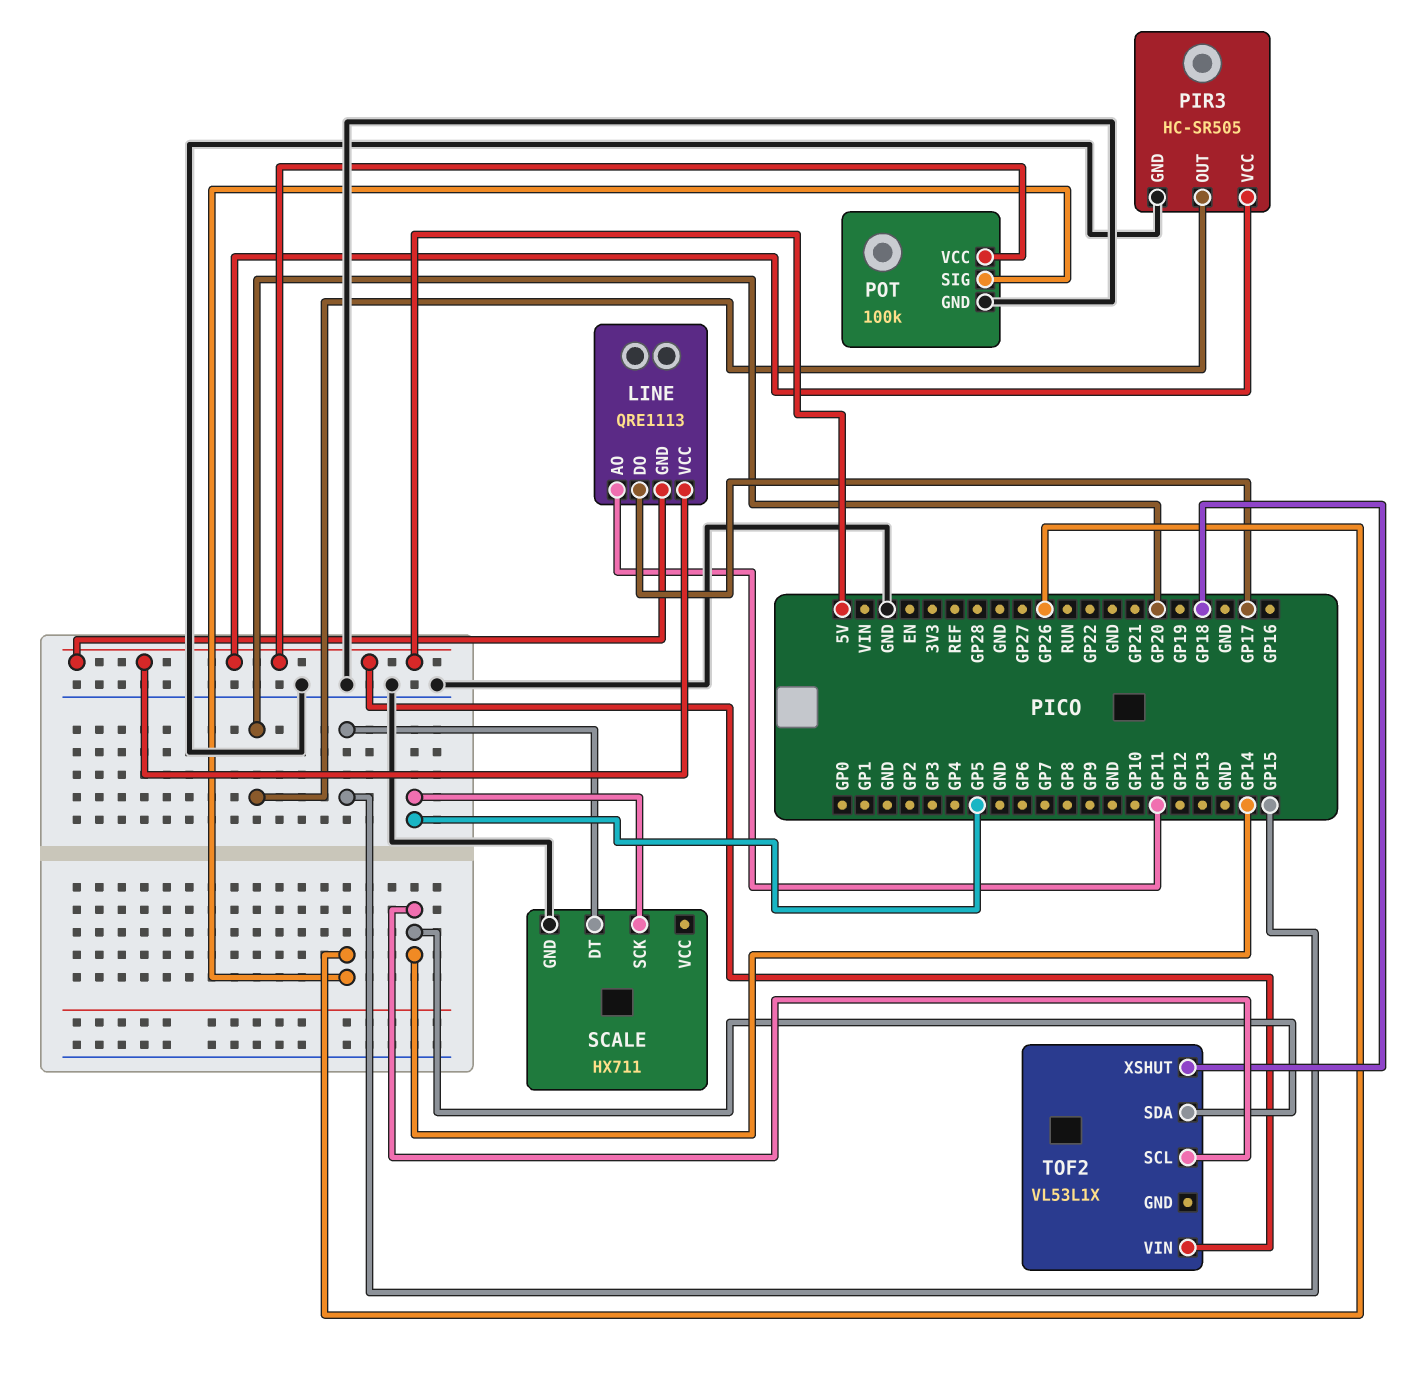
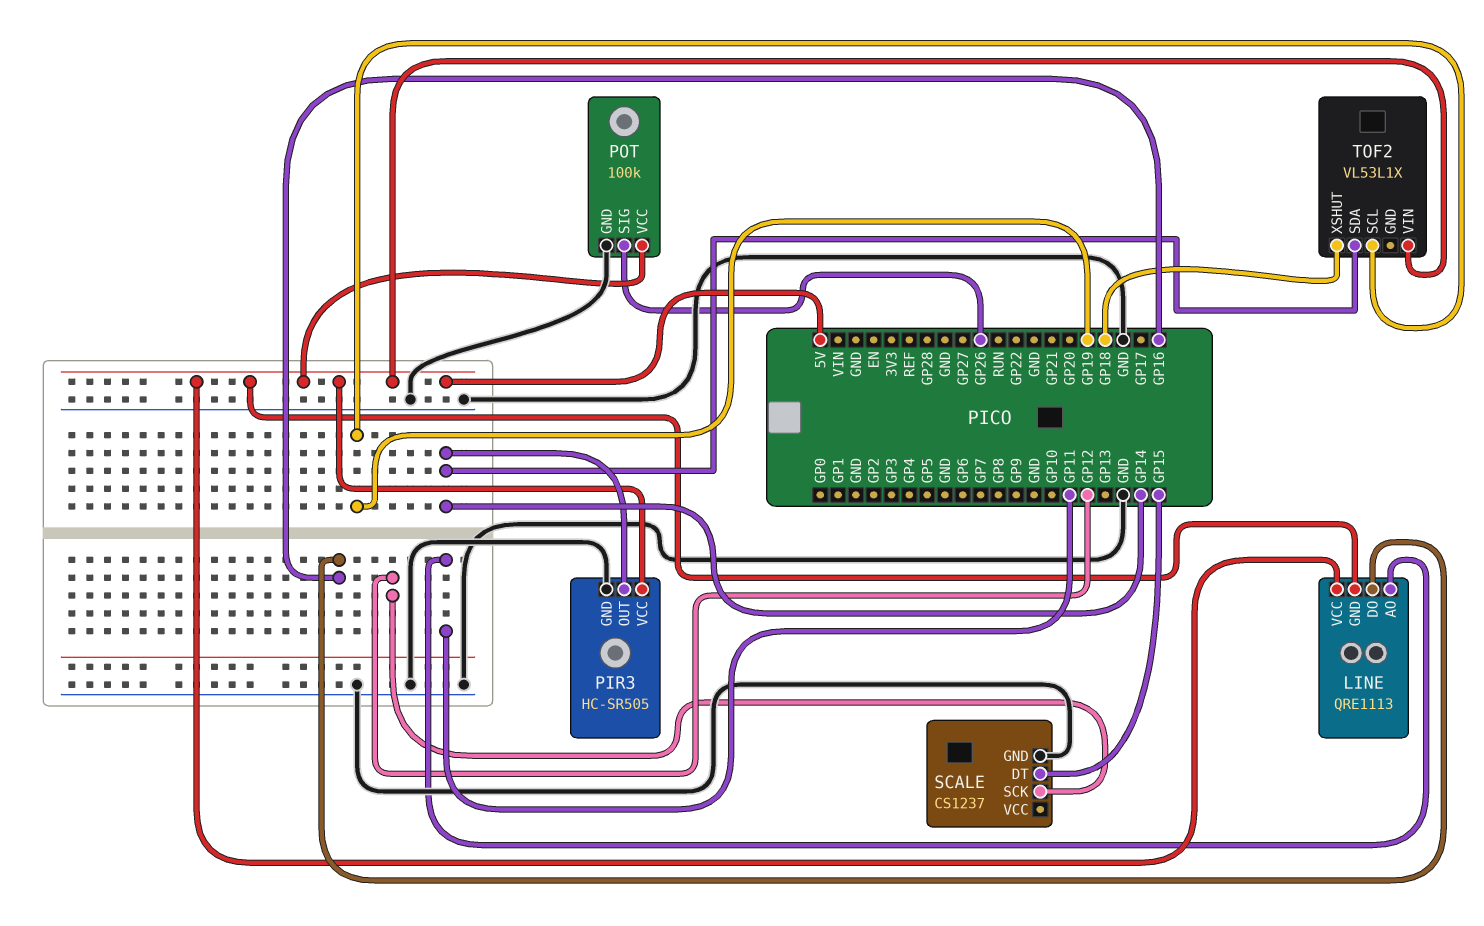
LINE pin DO: GP17 -> GP16
PIR3 pin OUT: GP20 -> GP14
SCALE: HX711 -> CS1237
SCALE pin SCK: GP5 -> GP12
TOF2 pin SCL: GP14 -> GP19

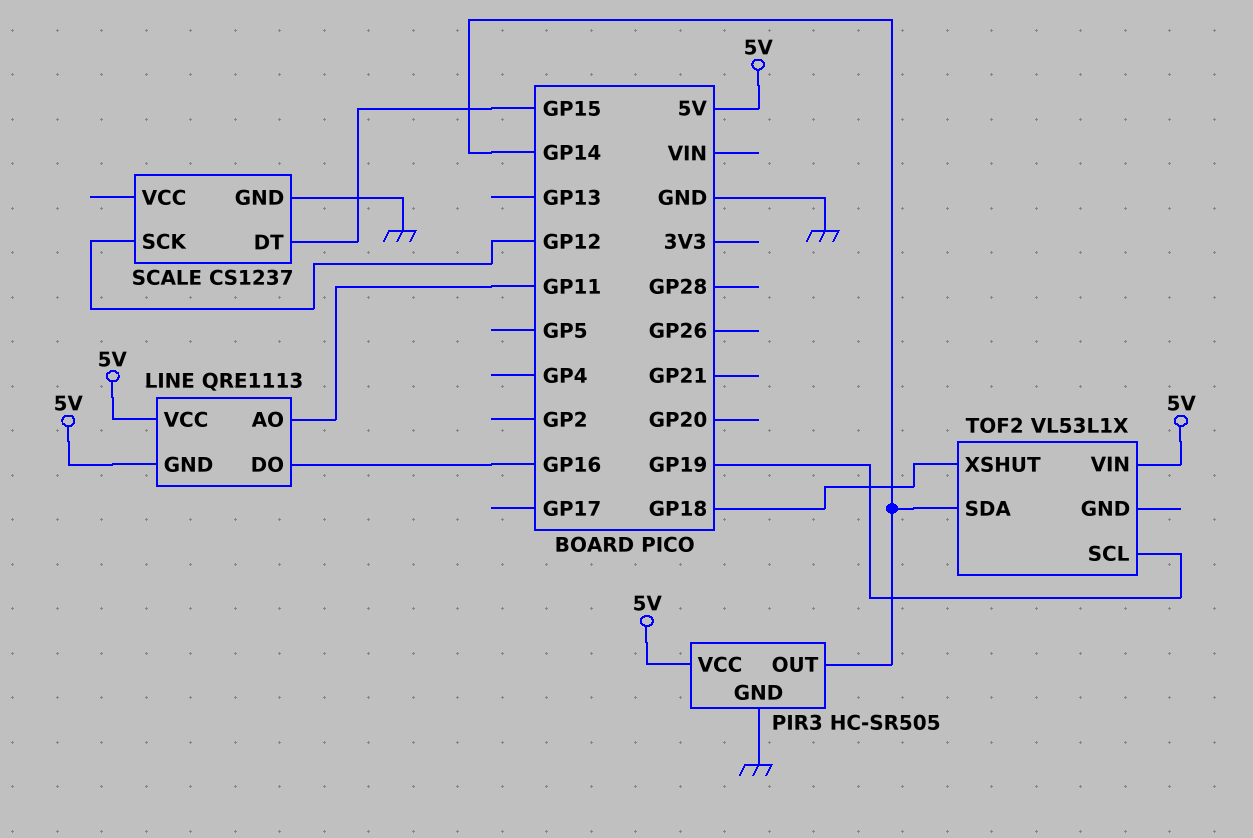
POT: 100k -> none
POT pin GND: GND -> none
POT pin SIG: GP26 -> none
POT pin VCC: 5V -> none

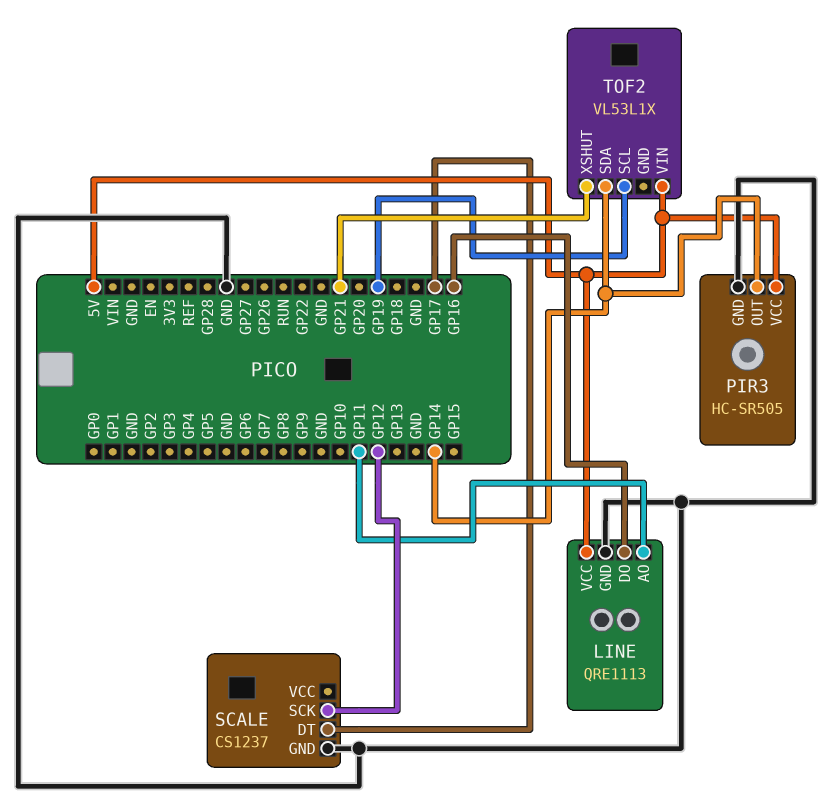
LINE pin GND: 5V -> GND
SCALE pin DT: GP15 -> GP17
TOF2 pin XSHUT: GP18 -> GP21

